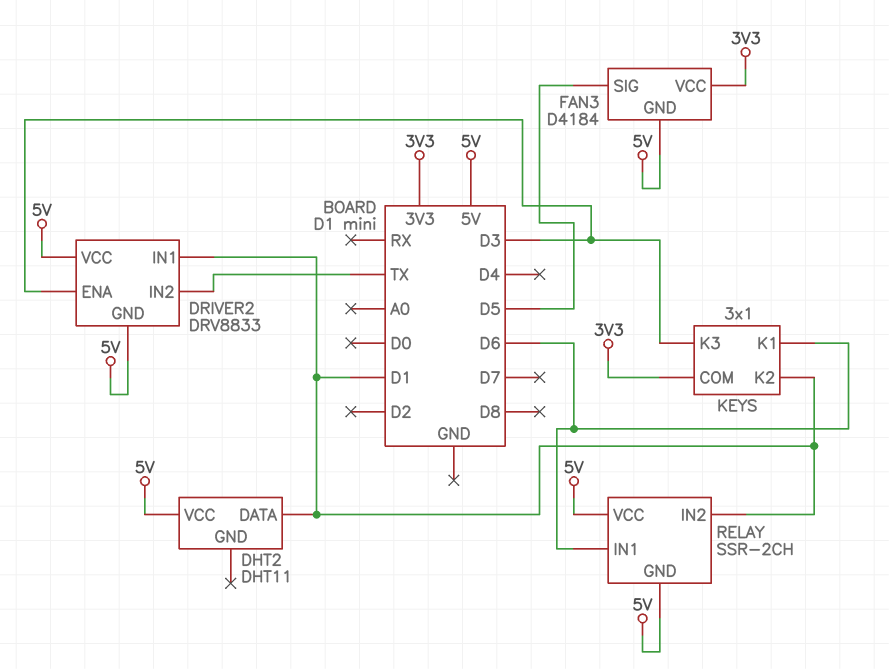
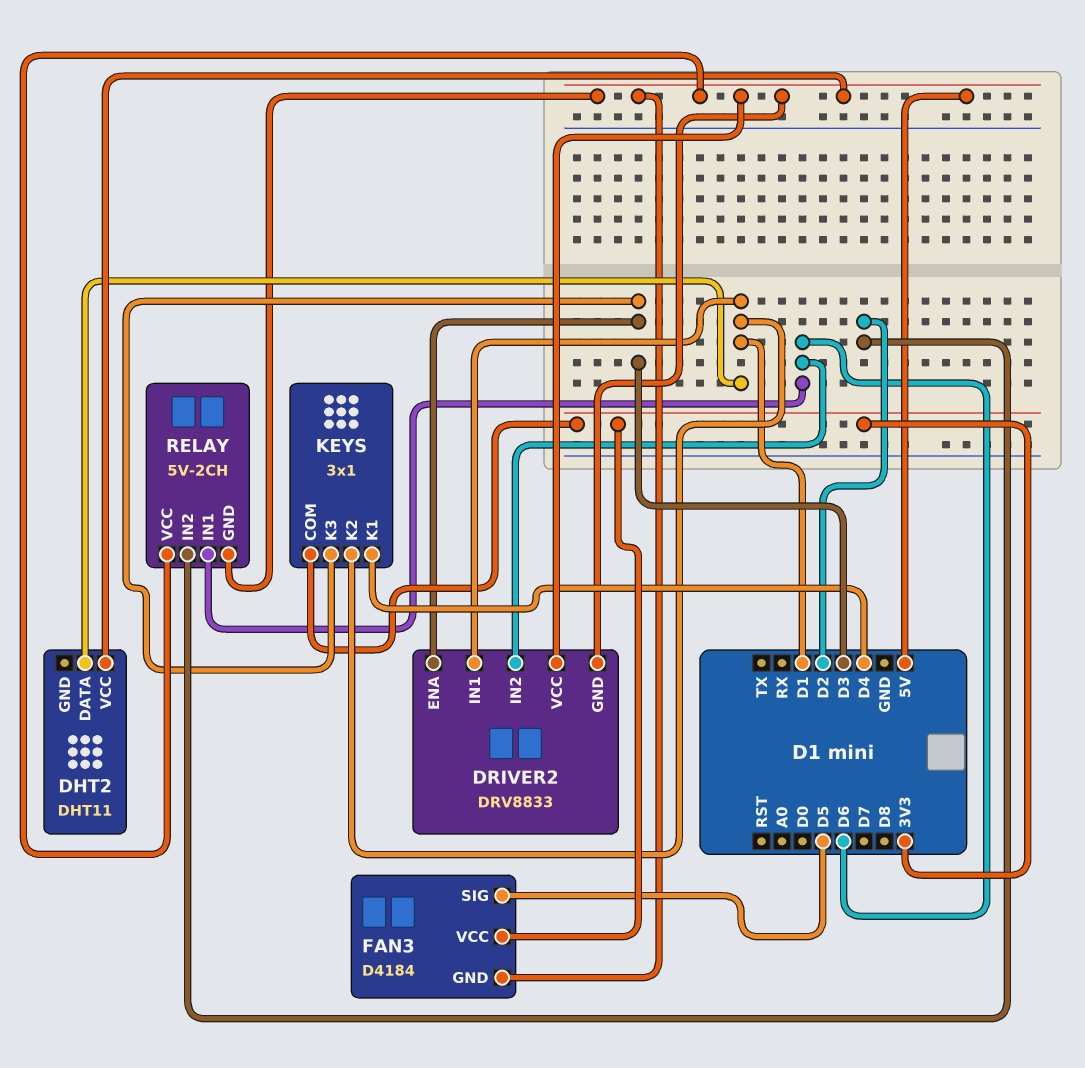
DRIVER2 pin IN2: TX -> D6
KEYS pin K1: D6 -> D4
RELAY: SSR-2CH -> 5V-2CH
RELAY pin IN2: D1 -> D2

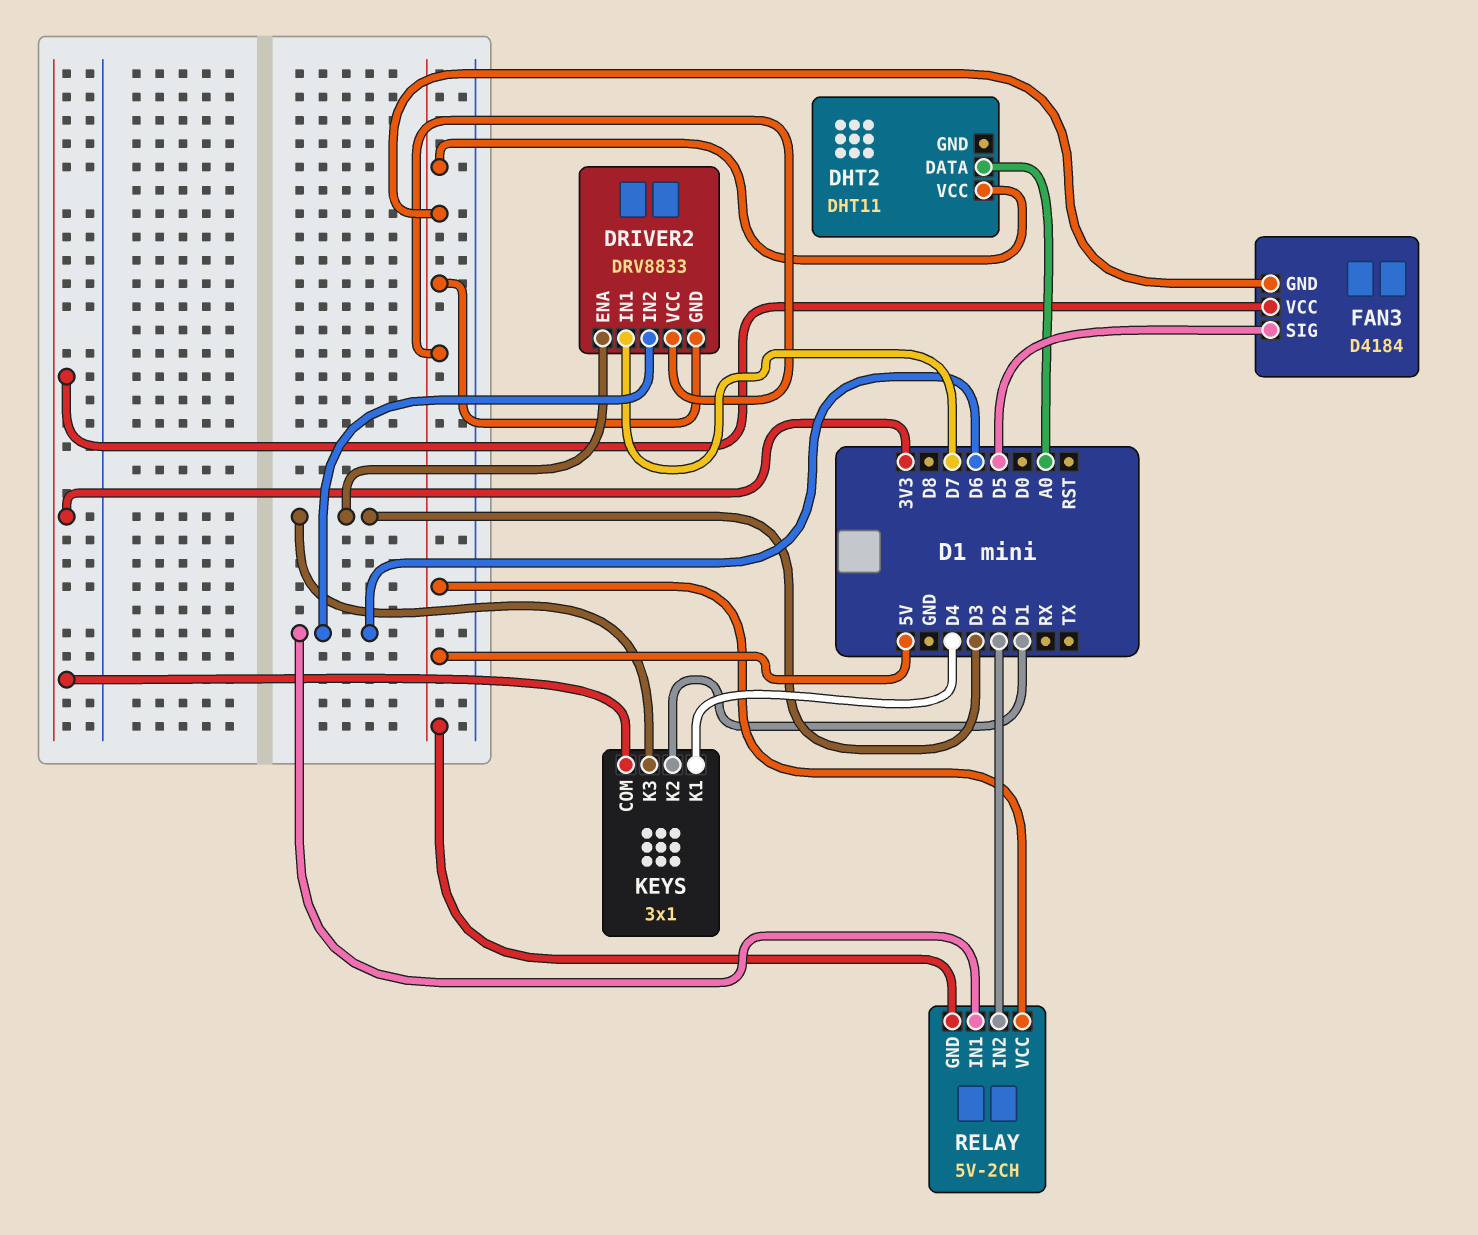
DHT2 pin DATA: D1 -> A0
DRIVER2 pin IN1: D1 -> D7

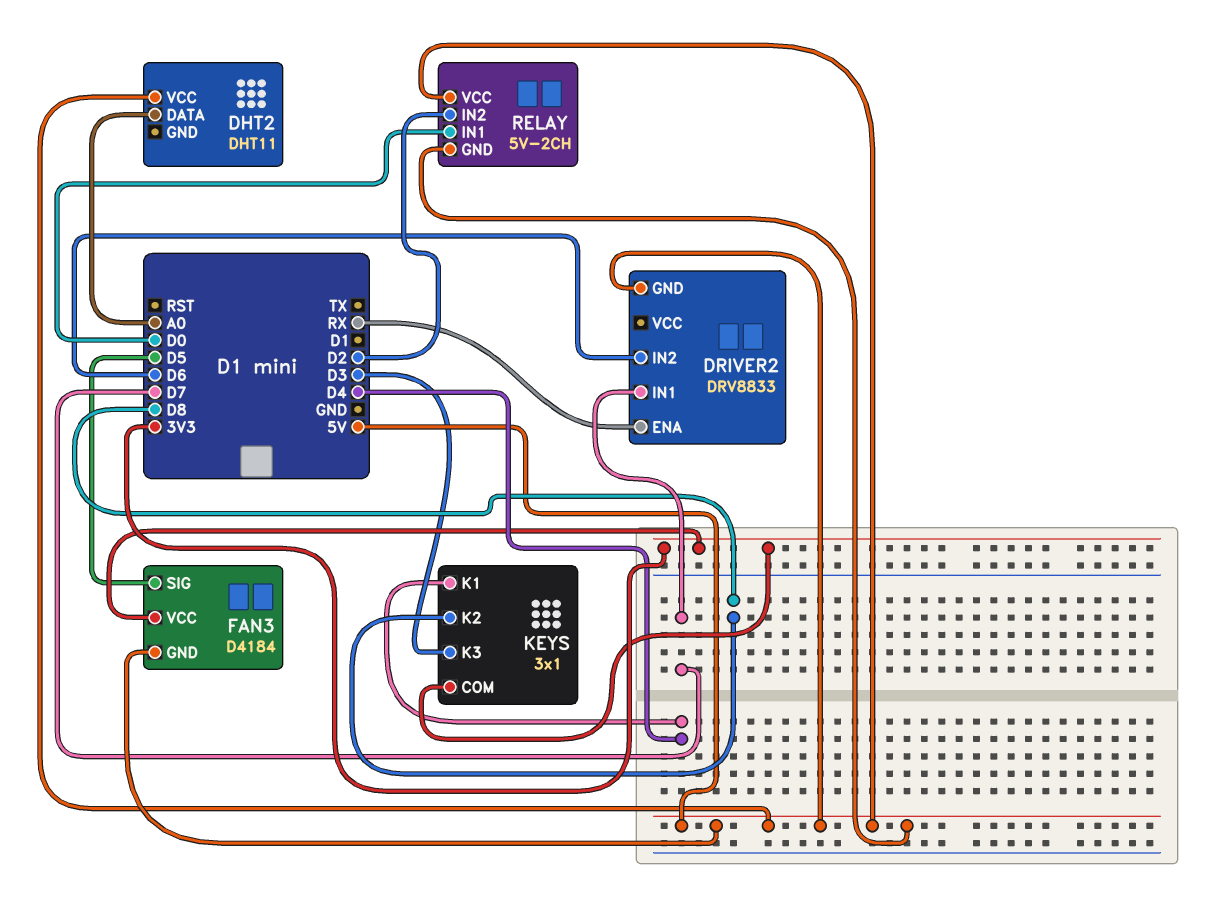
DRIVER2 pin ENA: D3 -> RX
DRIVER2 pin VCC: 5V -> none
KEYS pin K2: D1 -> D8
RELAY pin IN1: D6 -> D0

